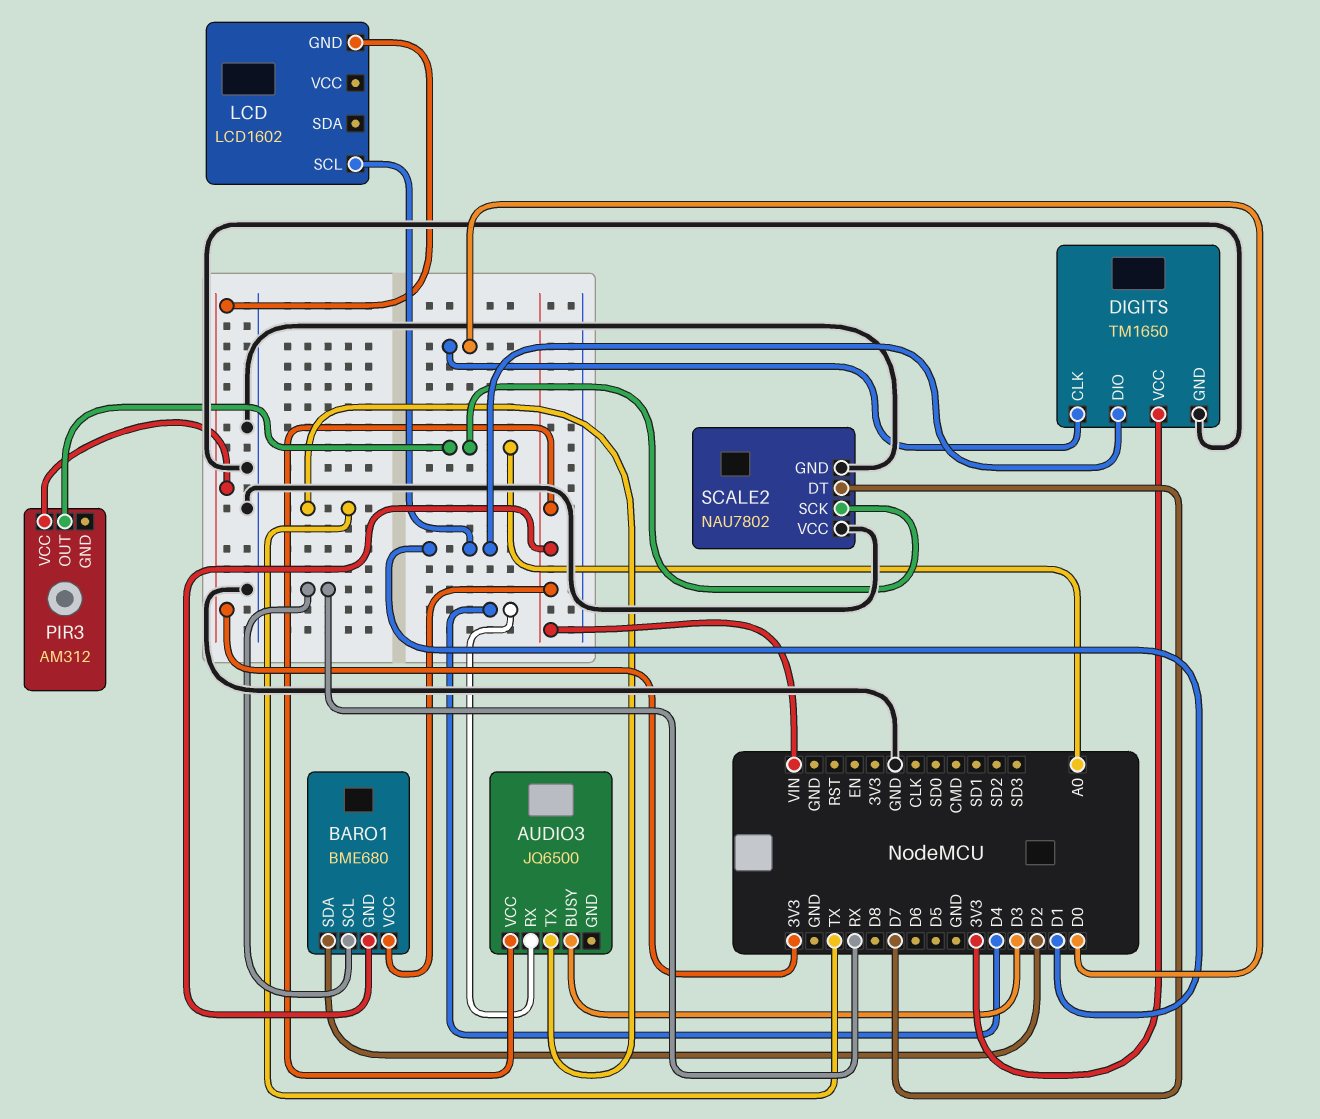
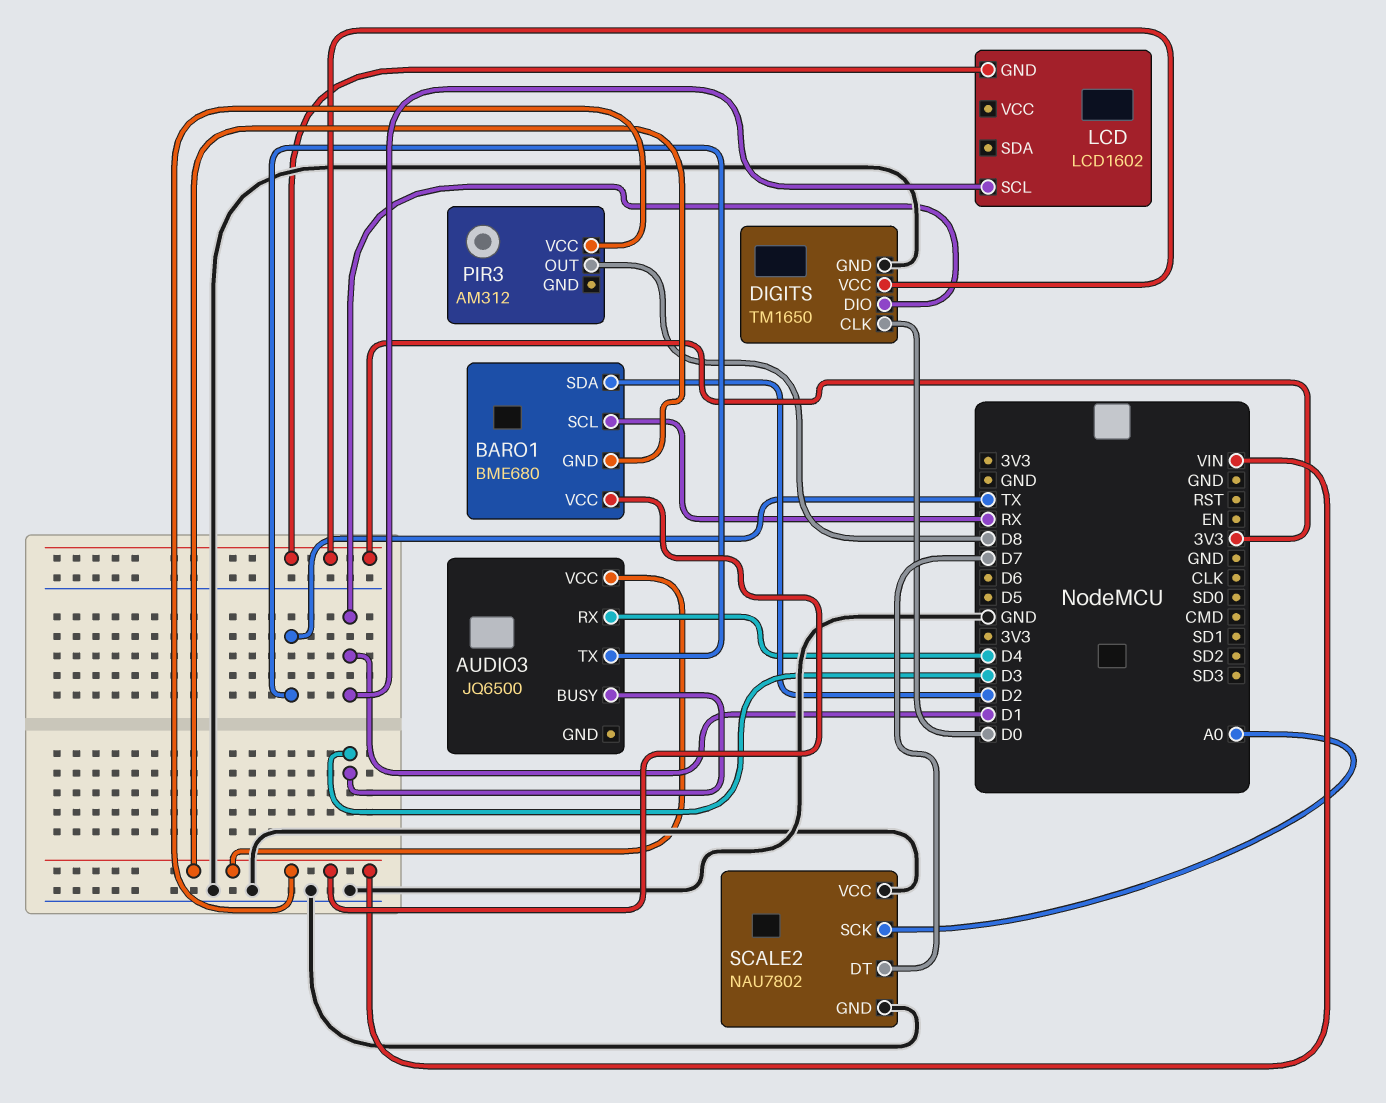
PIR3 pin OUT: A0 -> D8
PIR3 pin VCC: 3V3 -> VIN

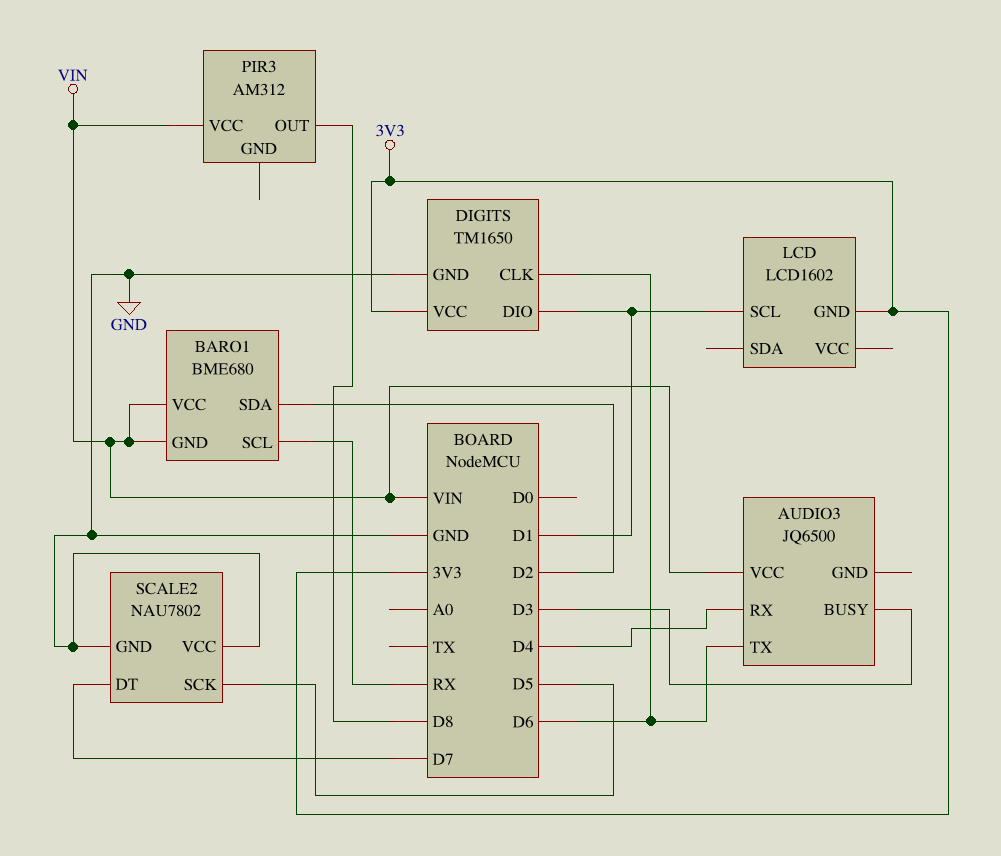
AUDIO3 pin TX: TX -> D6
DIGITS pin CLK: D0 -> D6
SCALE2 pin SCK: A0 -> D5

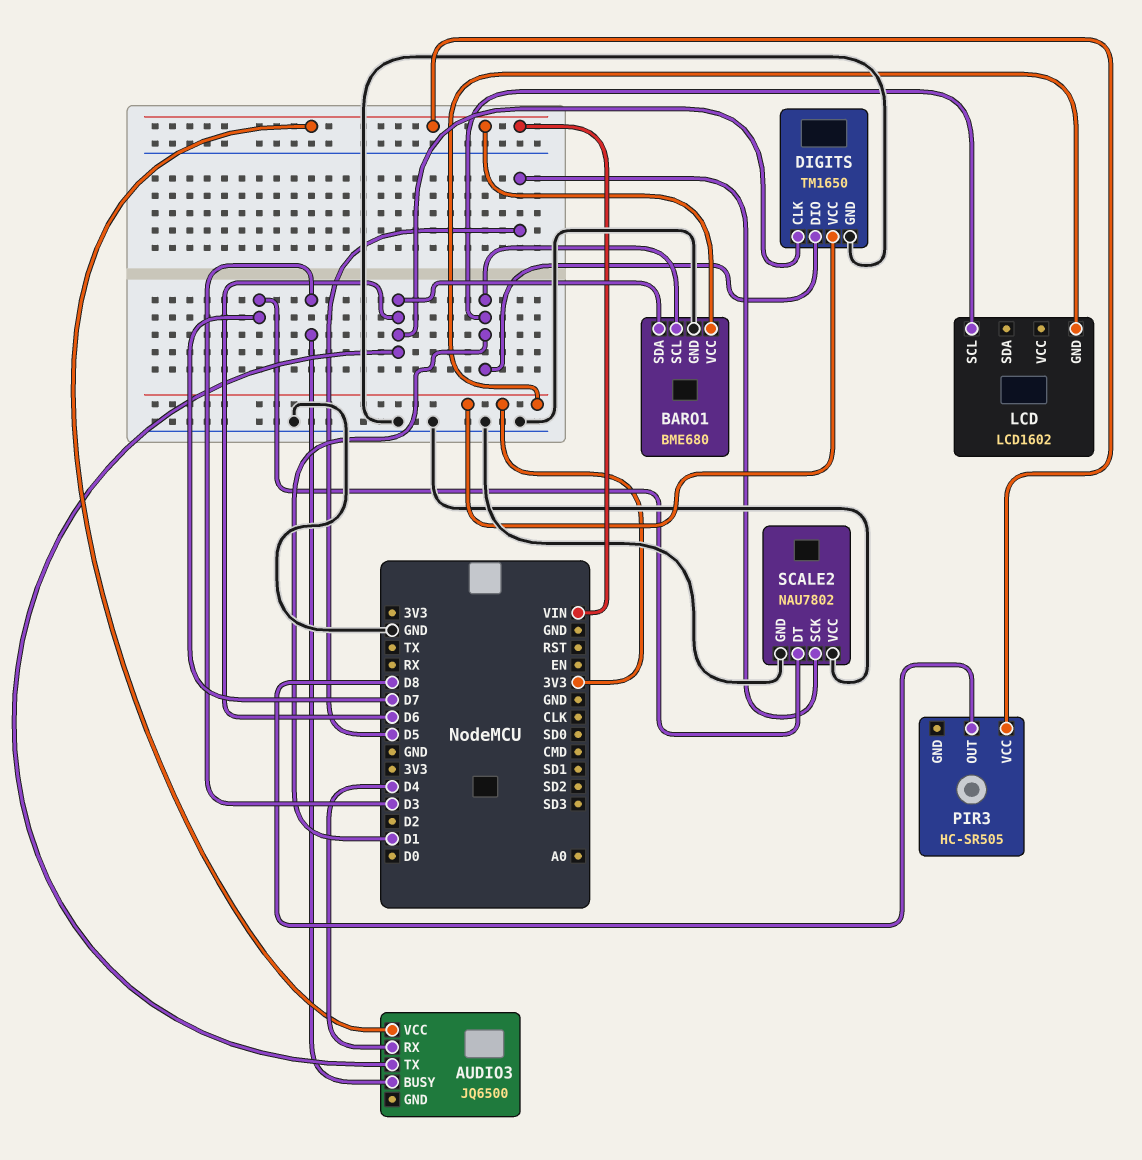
BARO1 pin GND: VIN -> GND
BARO1 pin SCL: RX -> D1
BARO1 pin SDA: D2 -> D6
PIR3: AM312 -> HC-SR505

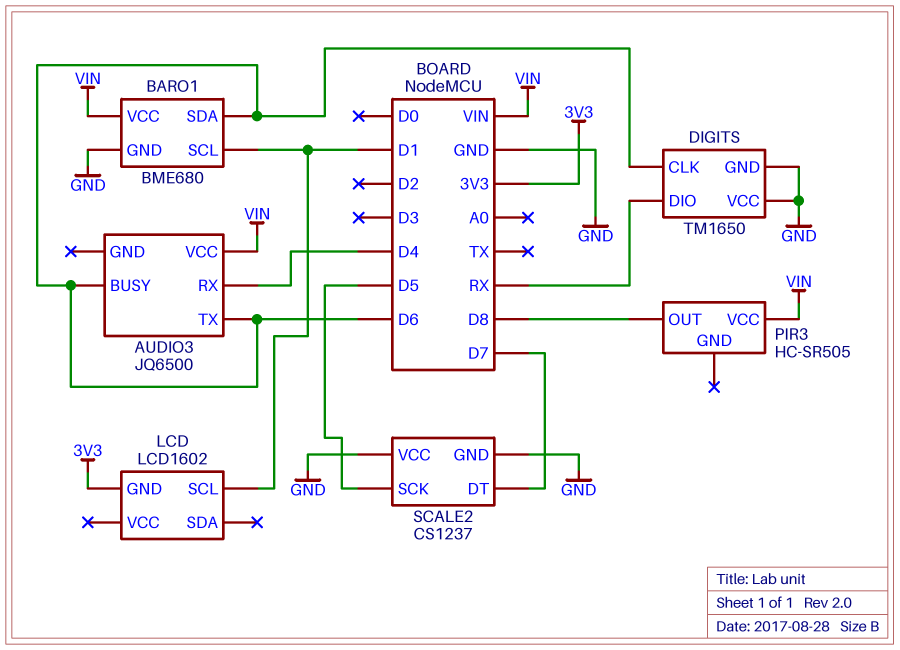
AUDIO3 pin BUSY: D3 -> D6
DIGITS pin DIO: D1 -> RX
DIGITS pin VCC: 3V3 -> GND
SCALE2: NAU7802 -> CS1237

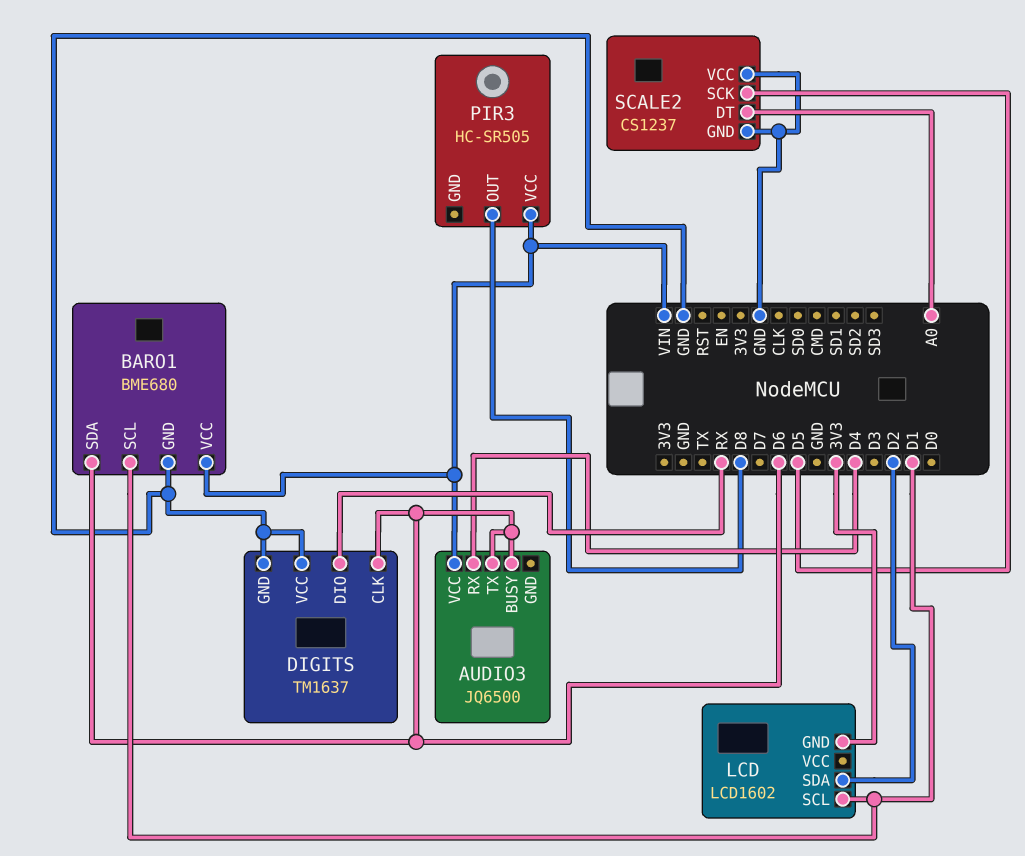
DIGITS: TM1650 -> TM1637
LCD pin SDA: none -> D2
SCALE2 pin DT: D7 -> A0

